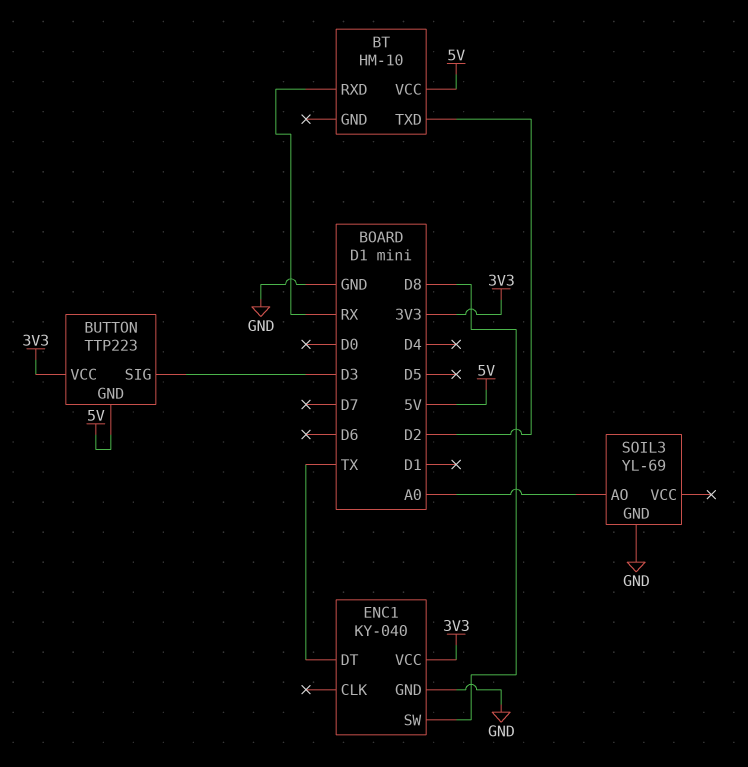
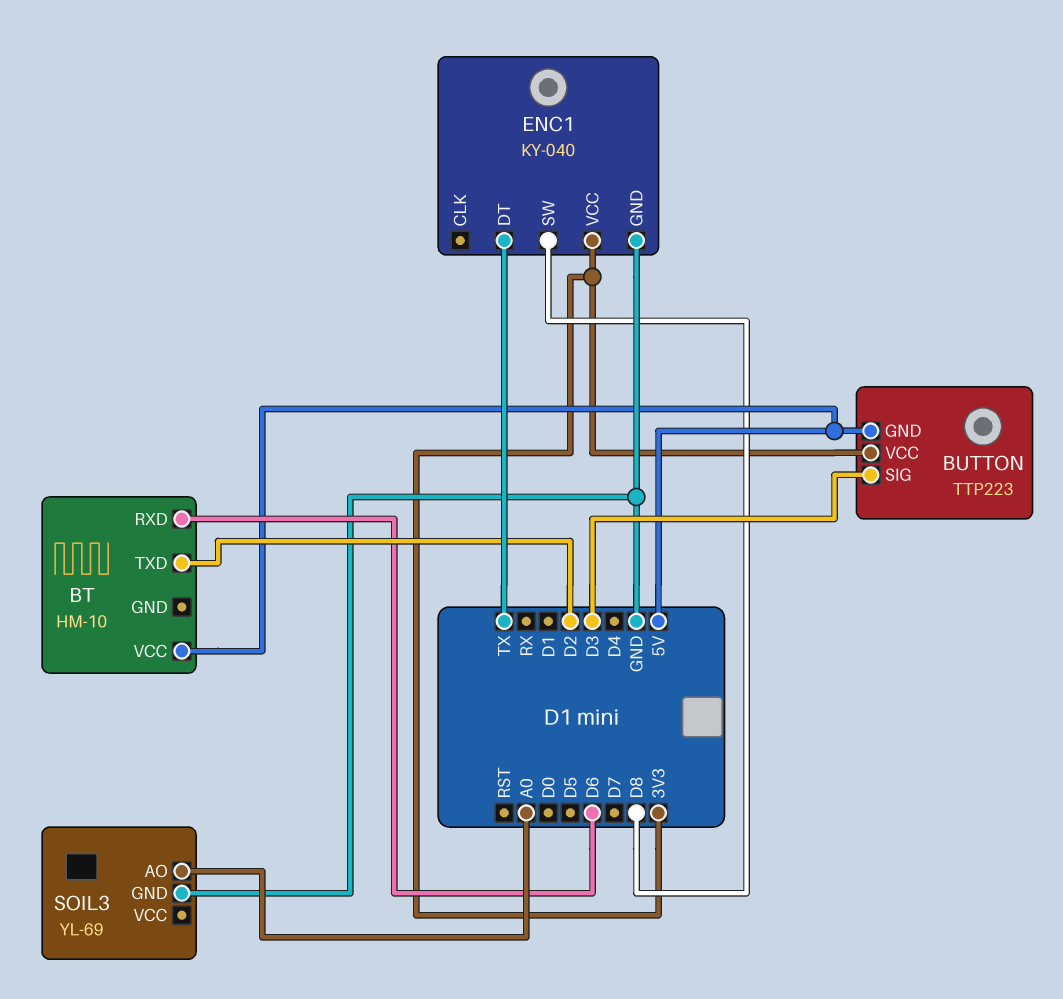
BT pin RXD: RX -> D6

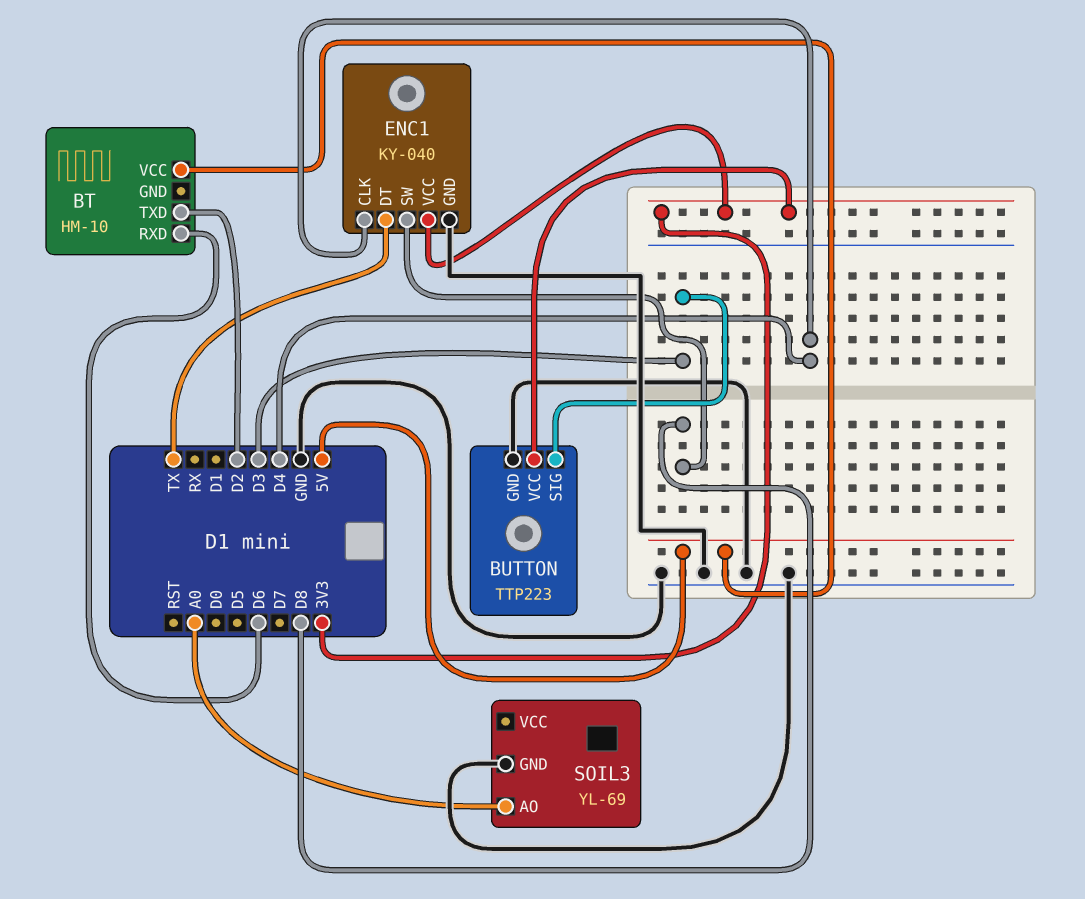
BUTTON pin GND: 5V -> GND
ENC1 pin CLK: none -> D4

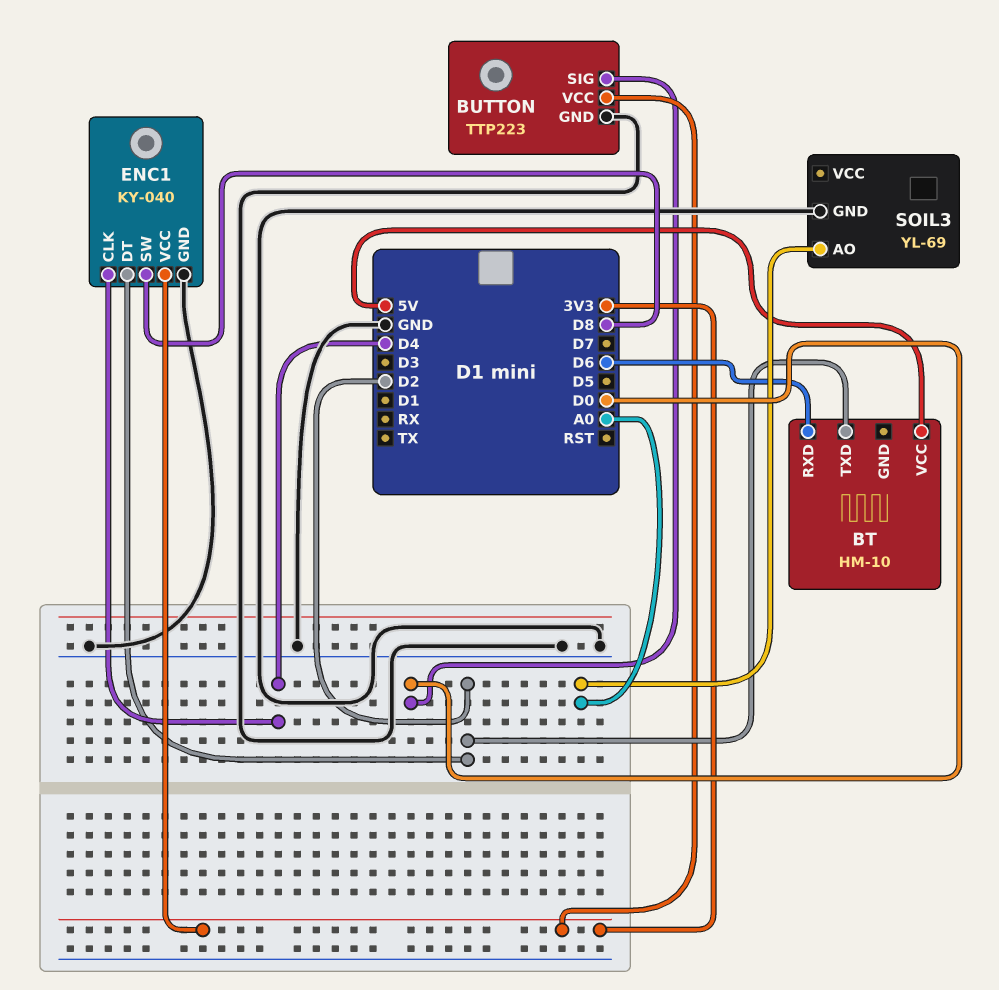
BUTTON pin SIG: D3 -> D0
ENC1 pin DT: TX -> D2

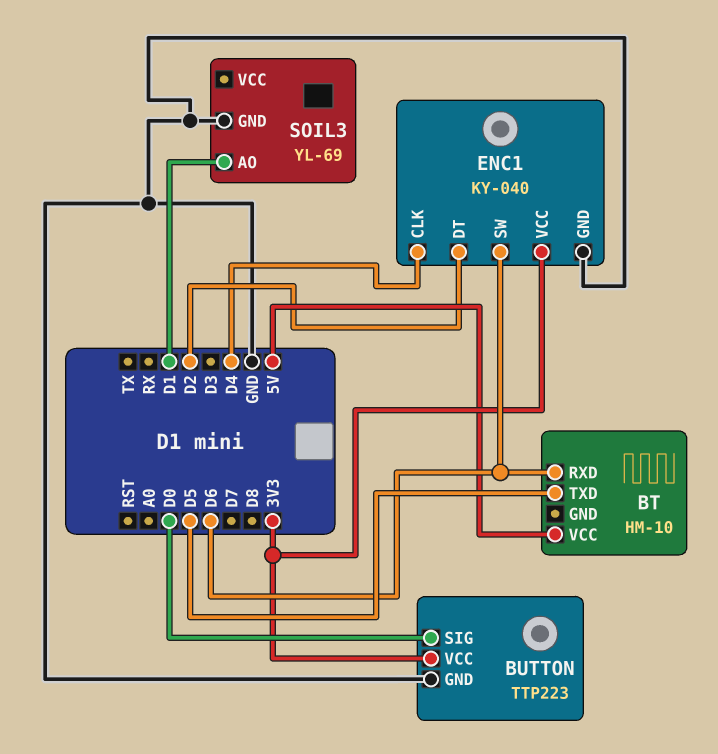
BT pin TXD: D2 -> D5
ENC1 pin SW: D8 -> D6
SOIL3 pin AO: A0 -> D1

